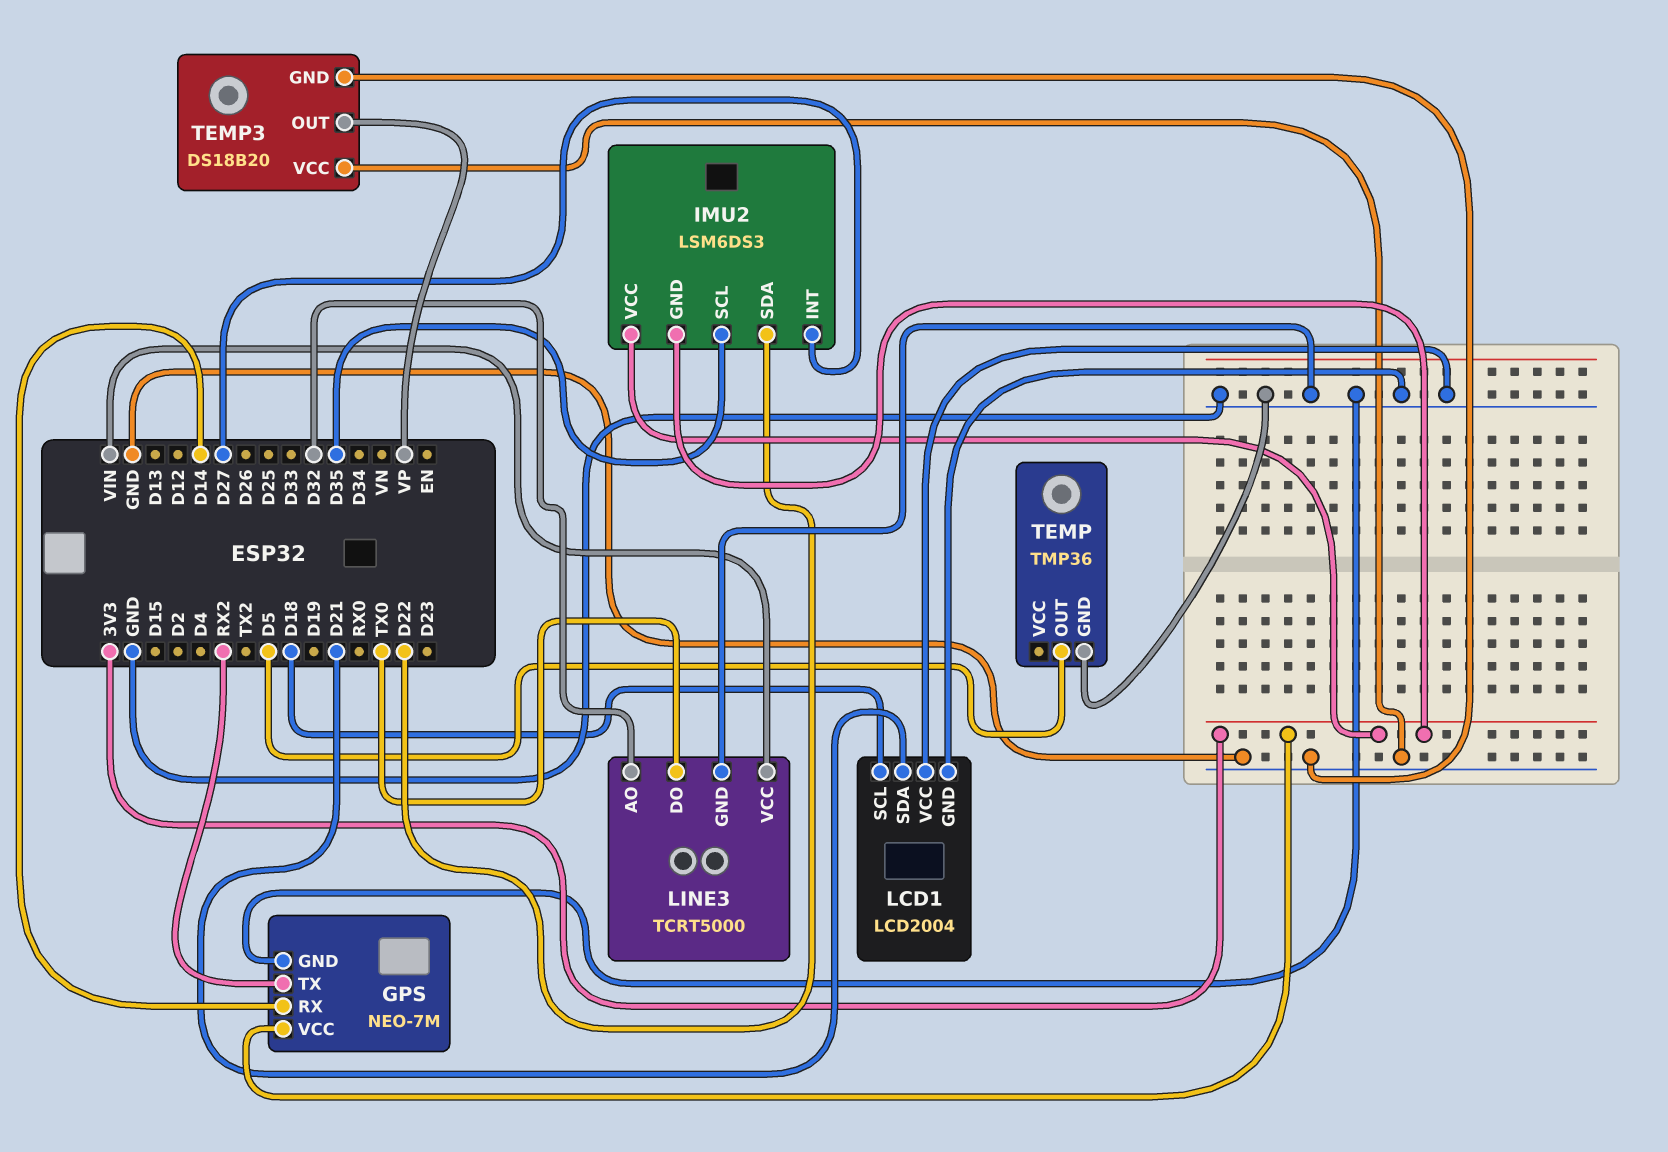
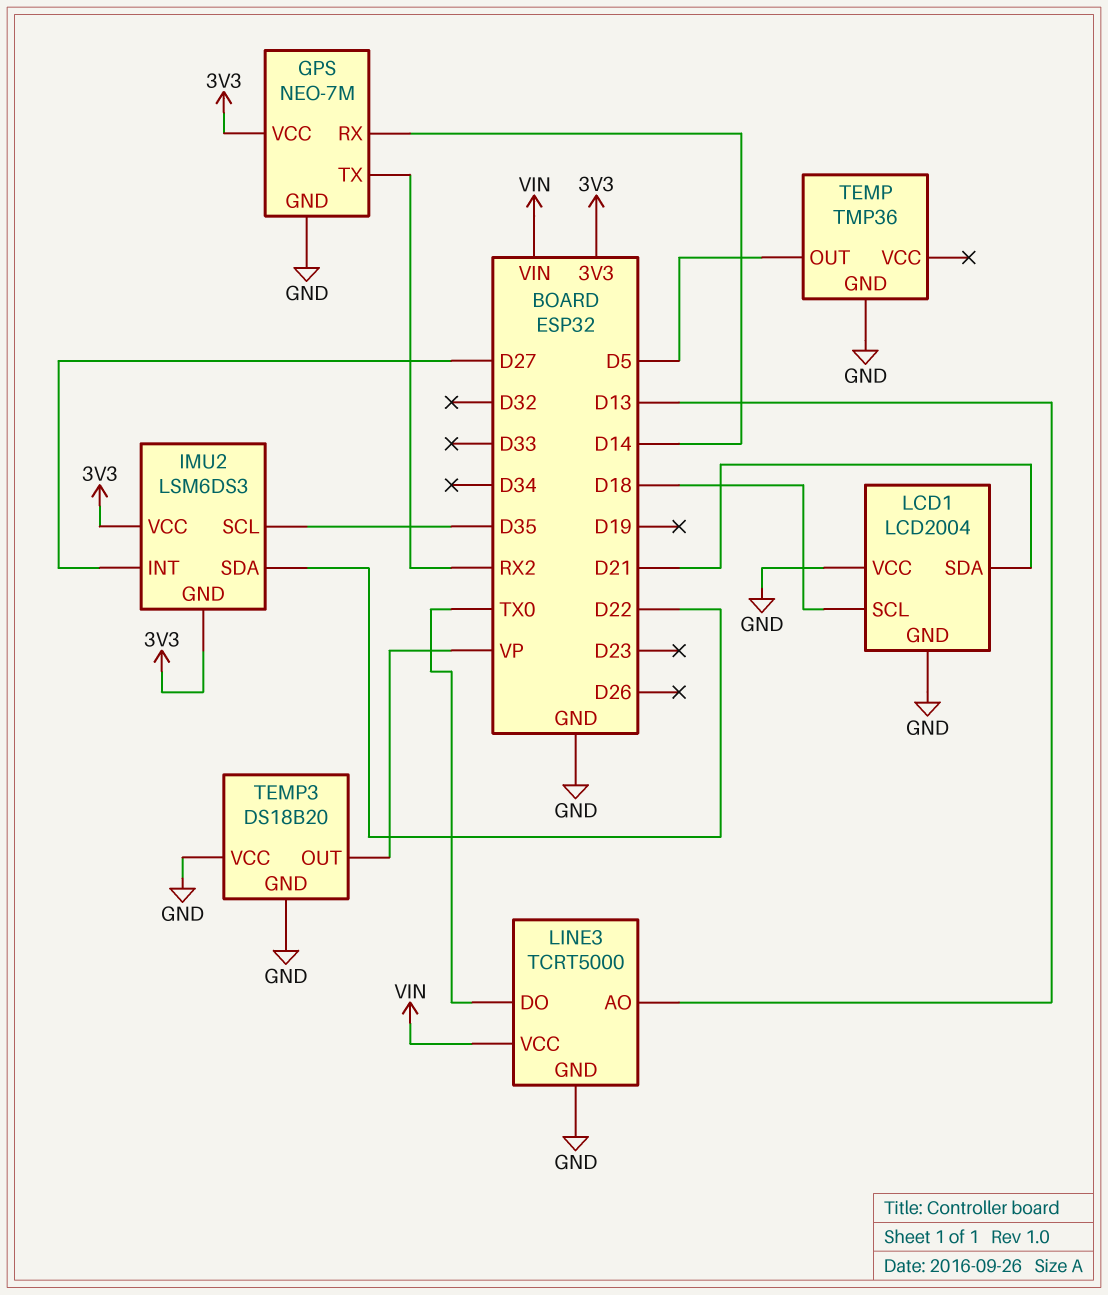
LINE3 pin AO: D32 -> D13

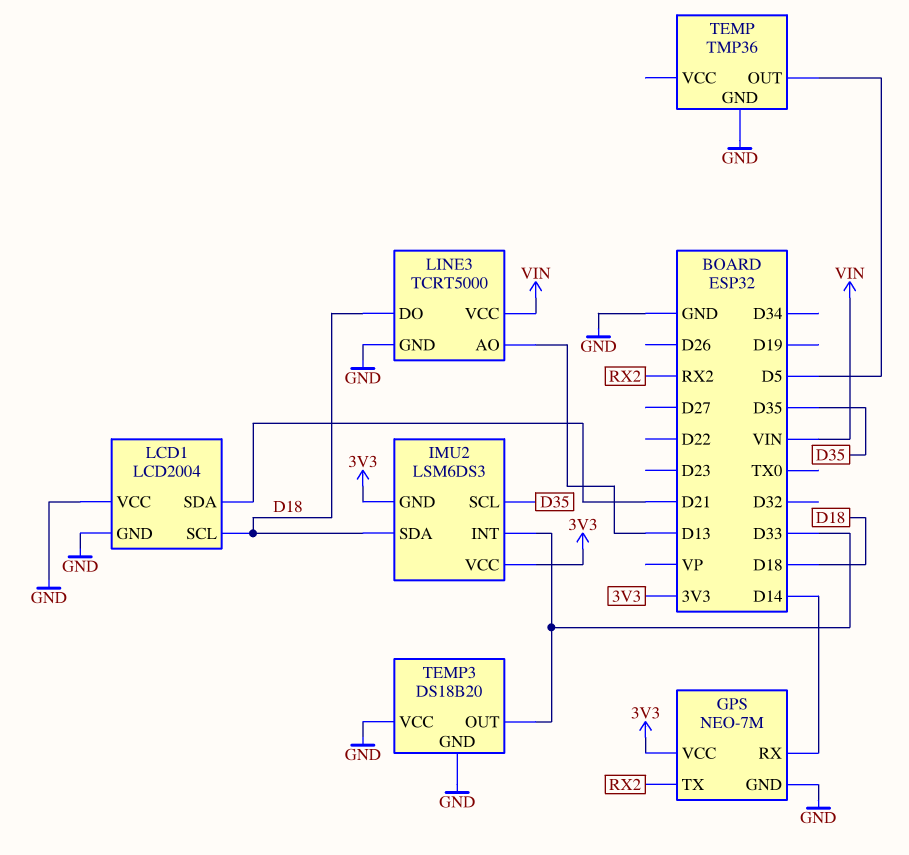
IMU2 pin INT: D27 -> D33
IMU2 pin SDA: D22 -> D18
LINE3 pin DO: TX0 -> D18
TEMP3 pin OUT: VP -> D33

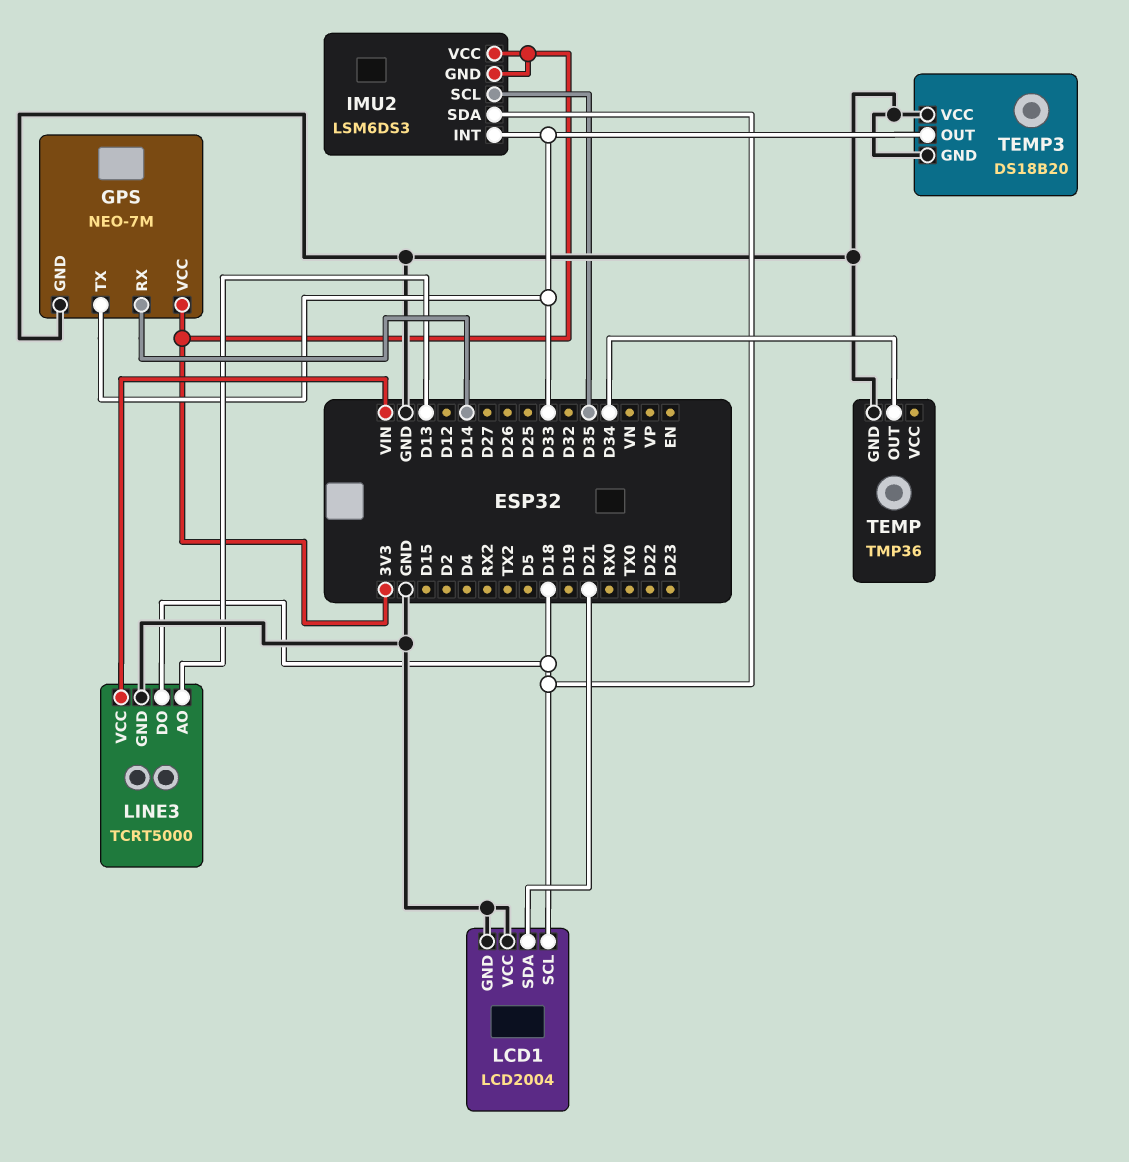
GPS pin TX: RX2 -> D33
TEMP pin OUT: D5 -> D34

